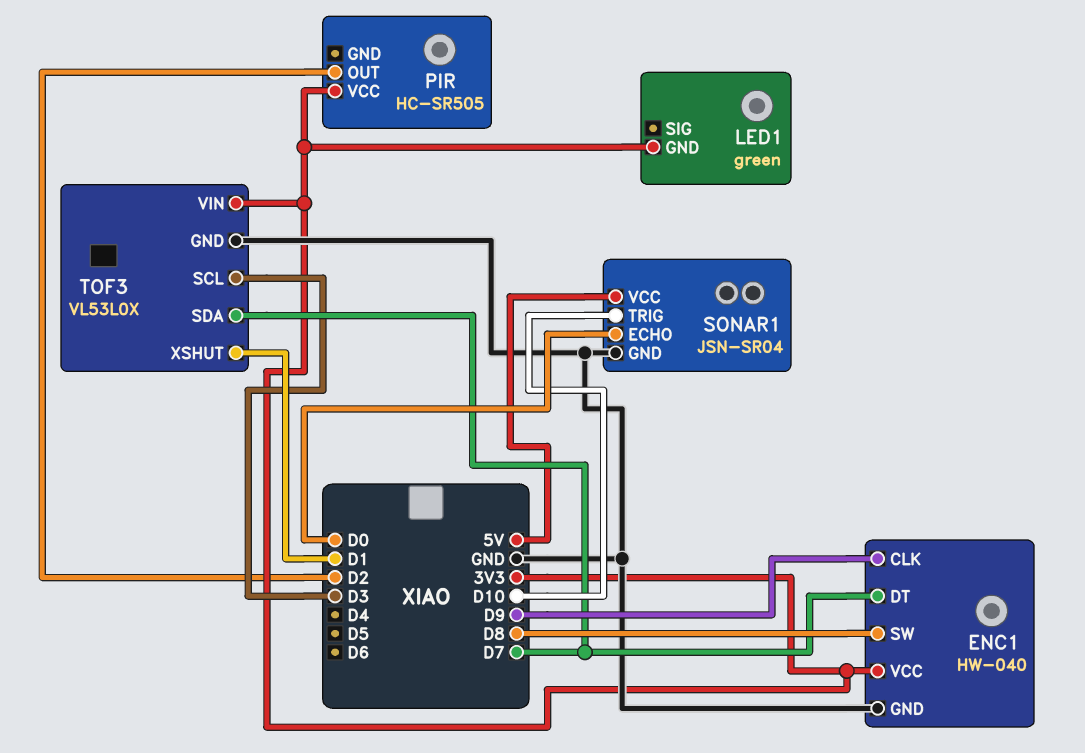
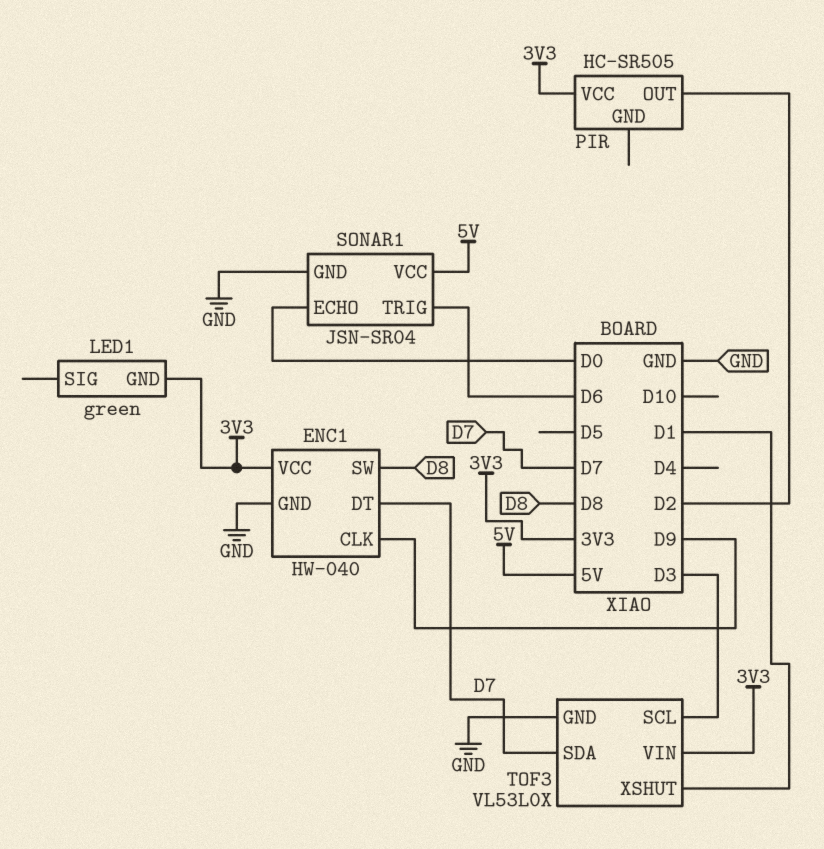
SONAR1 pin TRIG: D10 -> D6

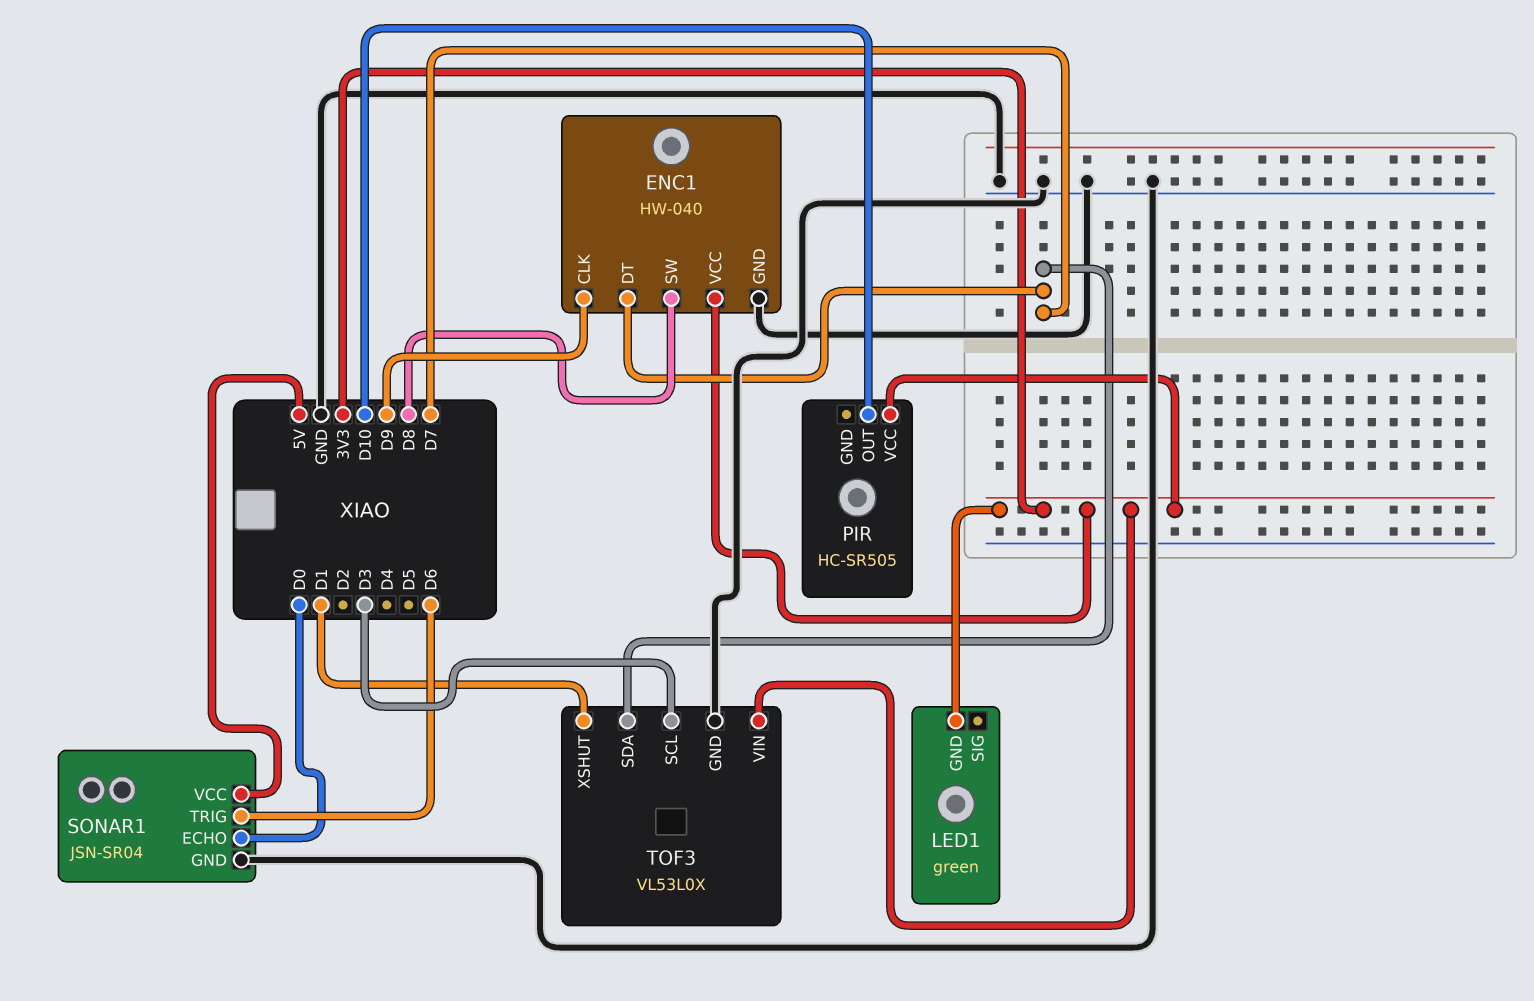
PIR pin OUT: D2 -> D10

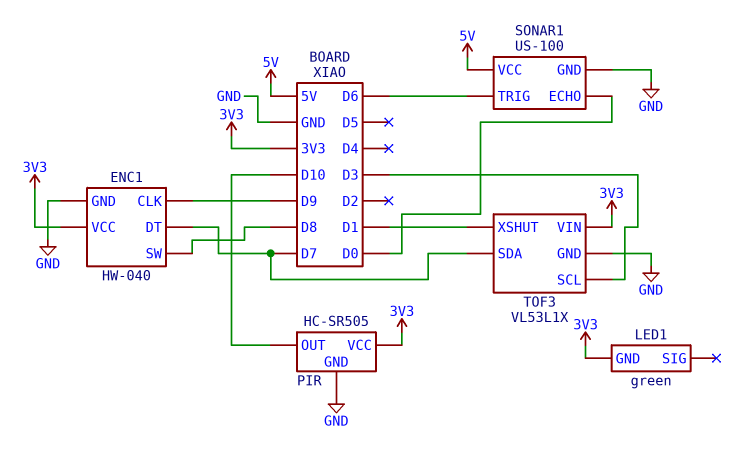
PIR pin GND: none -> GND
SONAR1: JSN-SR04 -> US-100
TOF3: VL53L0X -> VL53L1X

